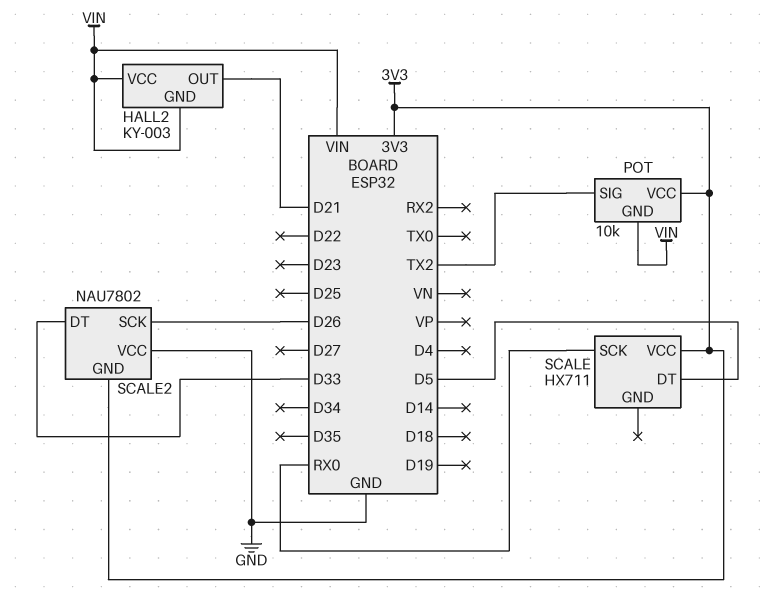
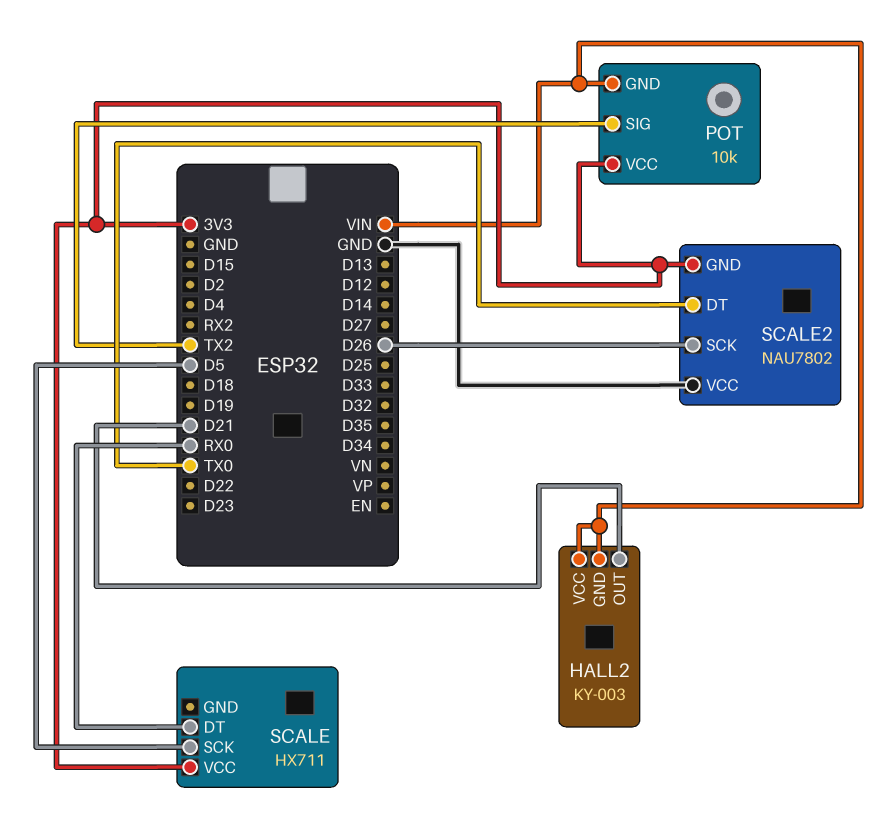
SCALE pin DT: D5 -> RX0
SCALE pin SCK: RX0 -> D5
SCALE2 pin DT: D33 -> TX0

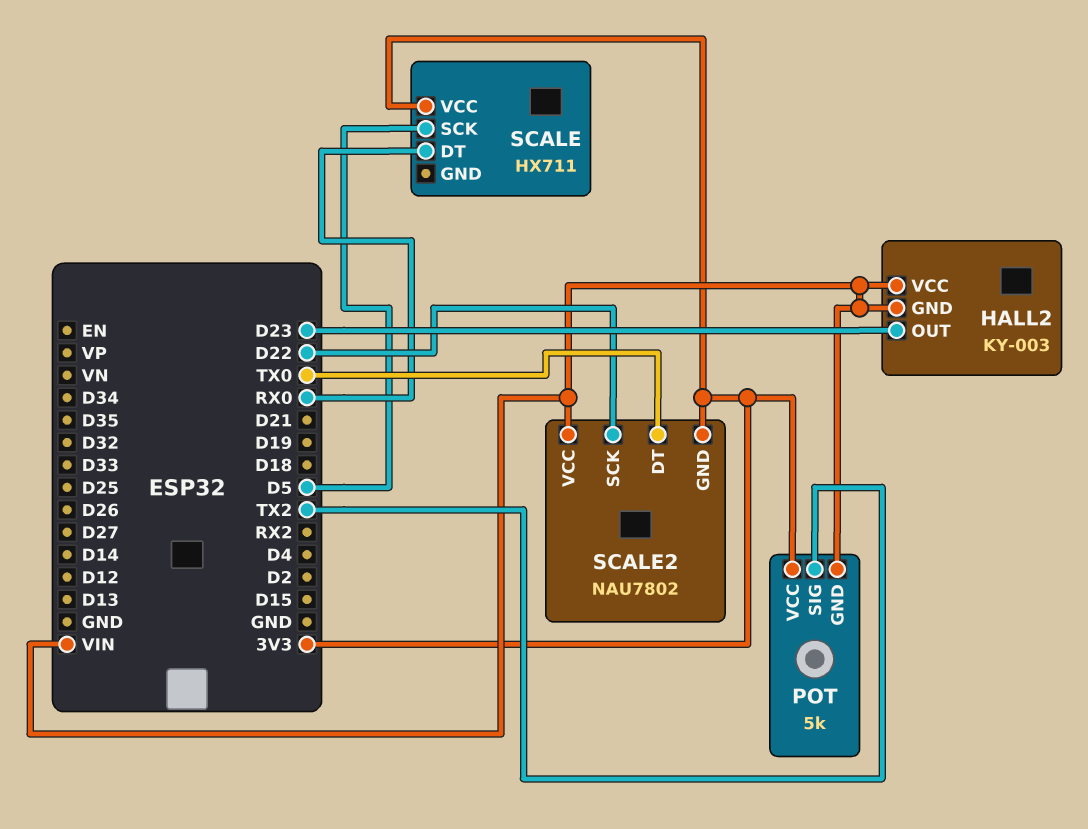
HALL2 pin OUT: D21 -> D23
POT: 10k -> 5k
SCALE2 pin SCK: D26 -> D22
SCALE2 pin VCC: GND -> VIN

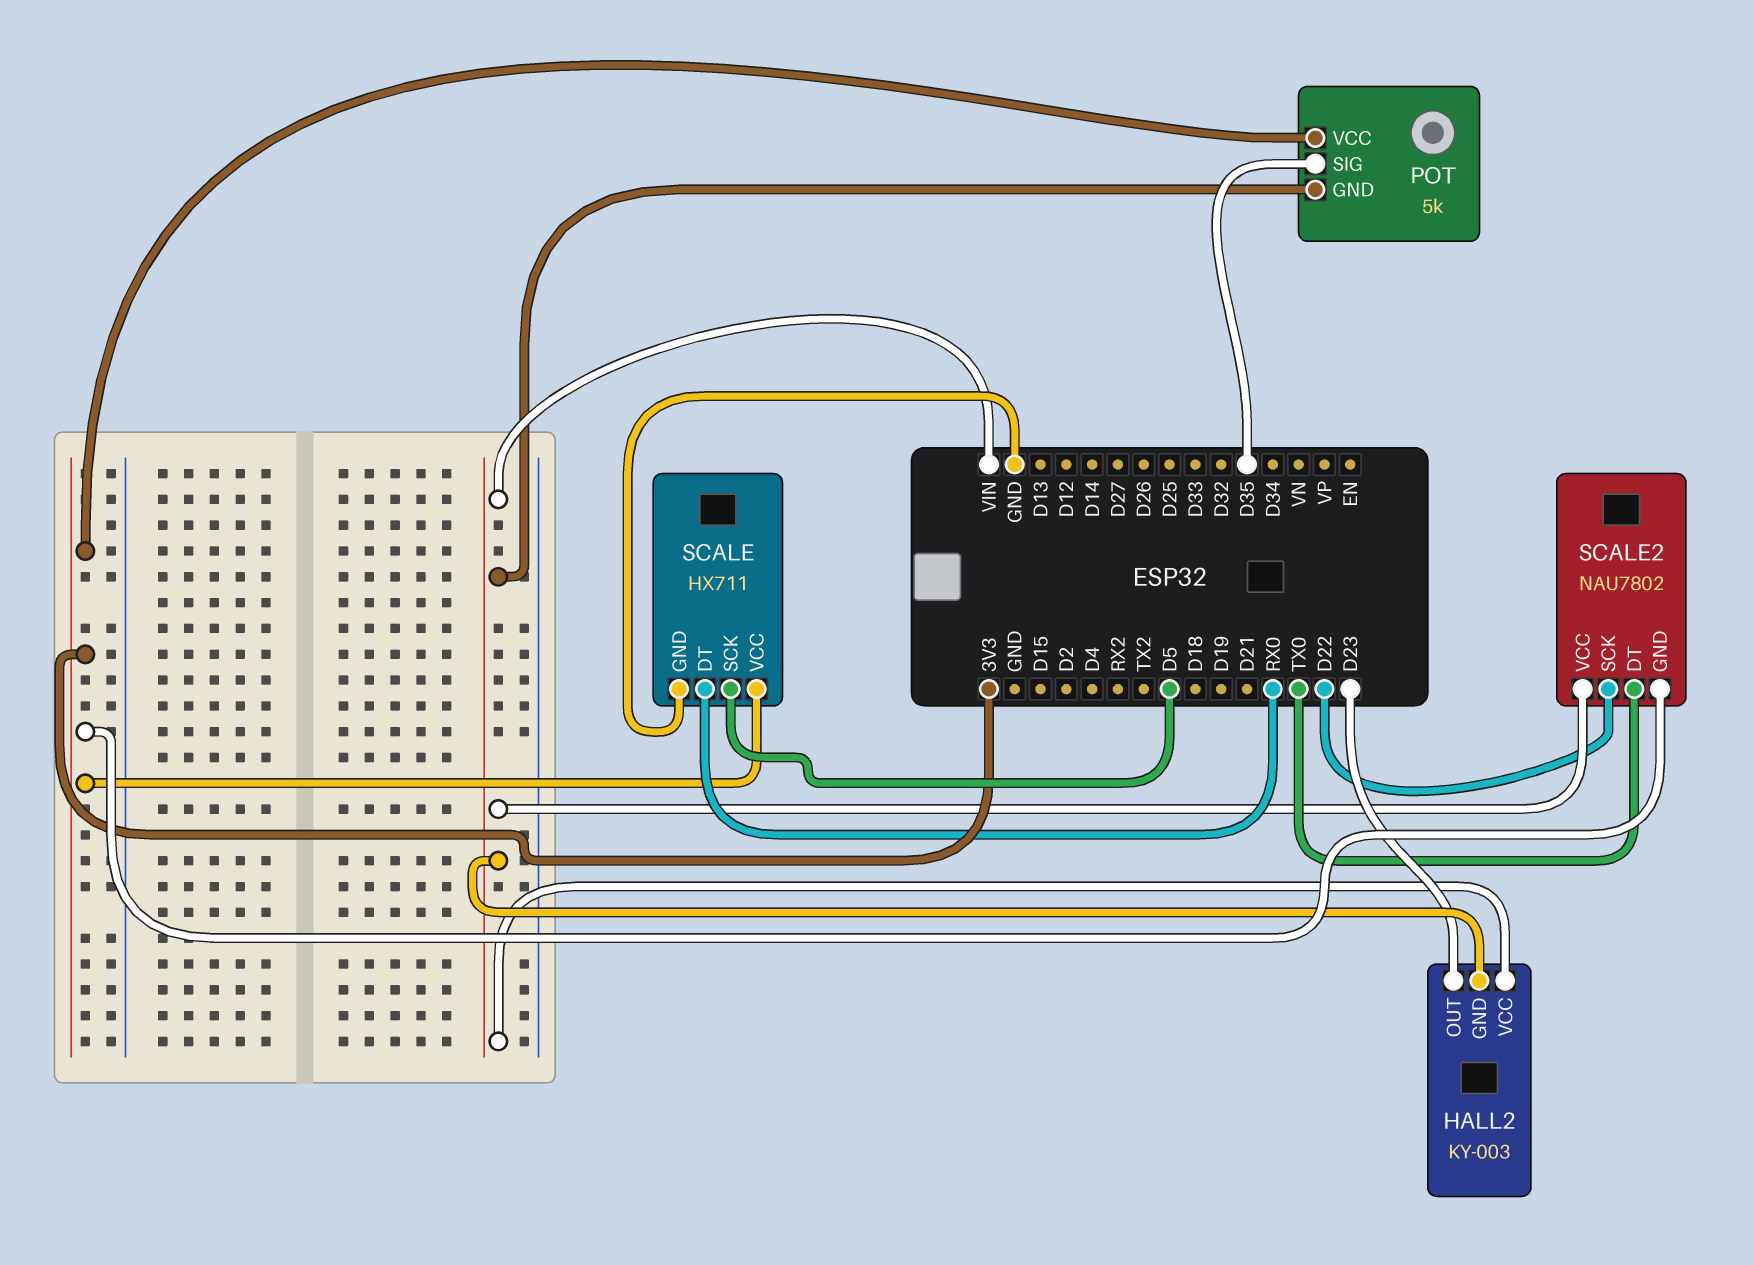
POT pin SIG: TX2 -> D35
SCALE pin GND: none -> GND

